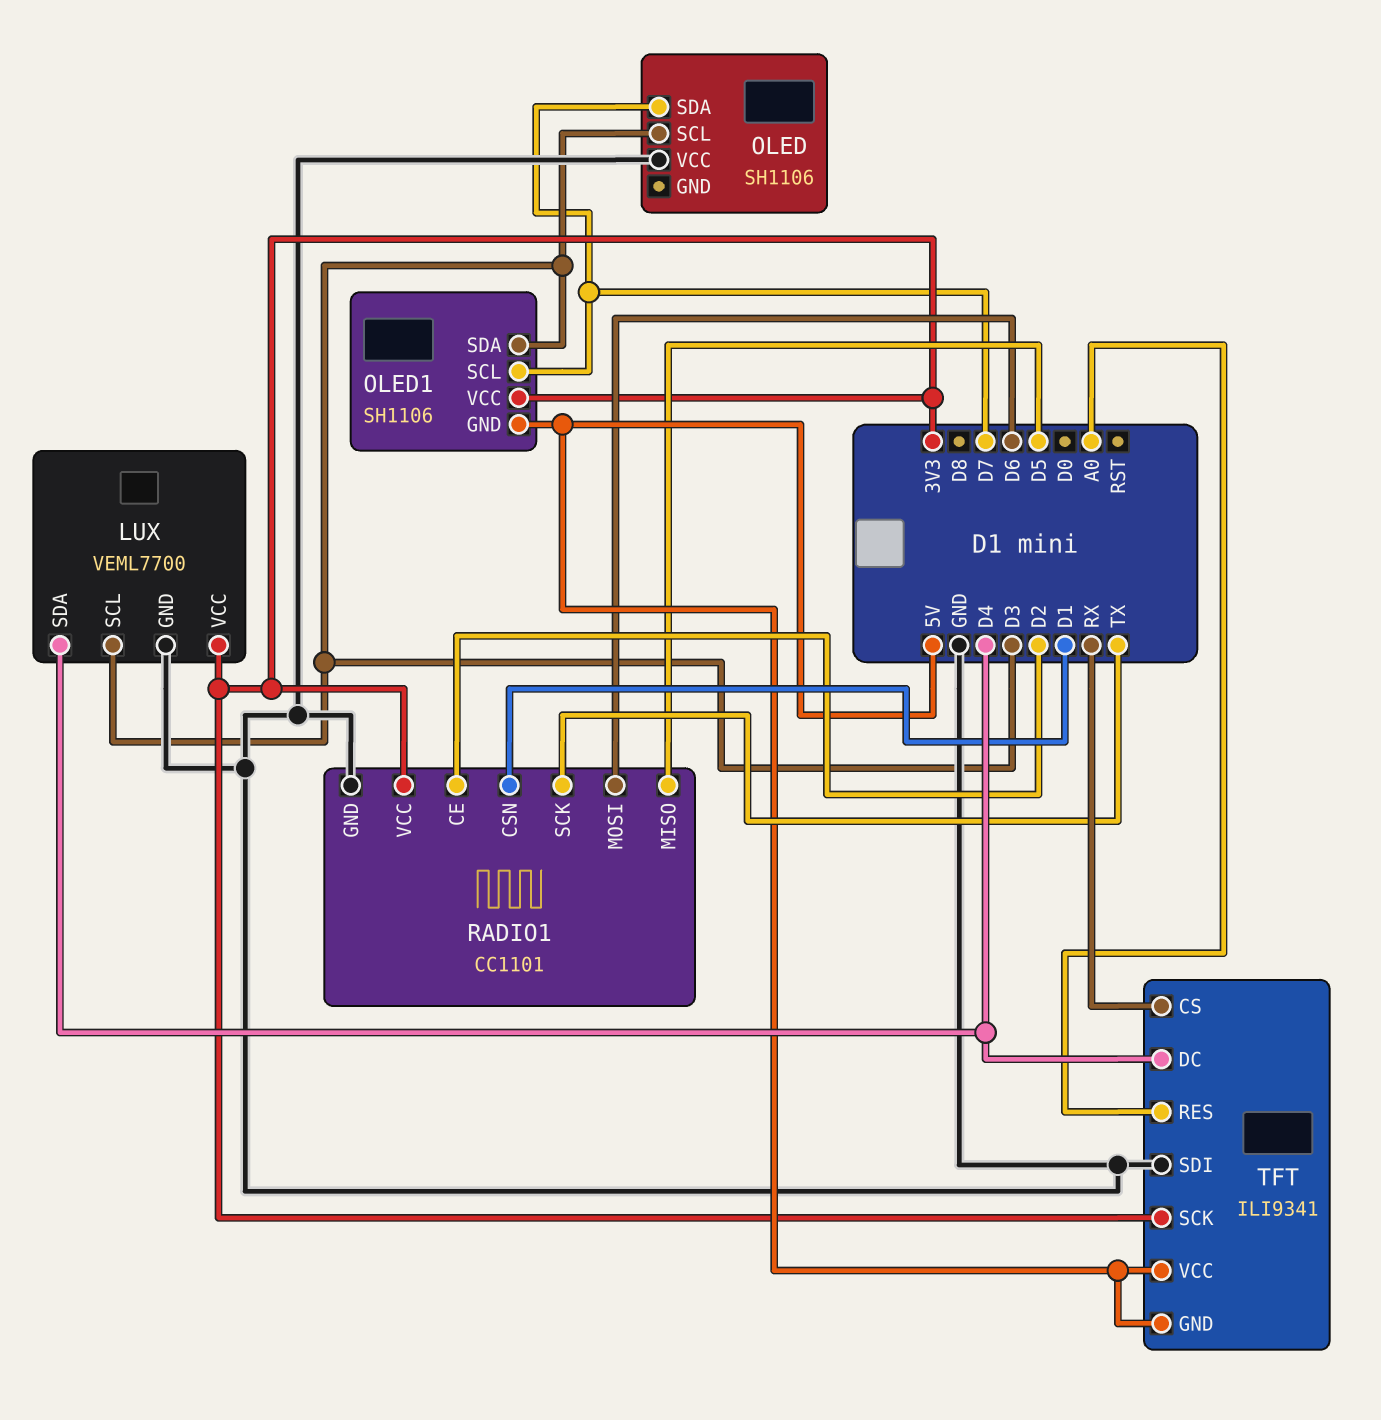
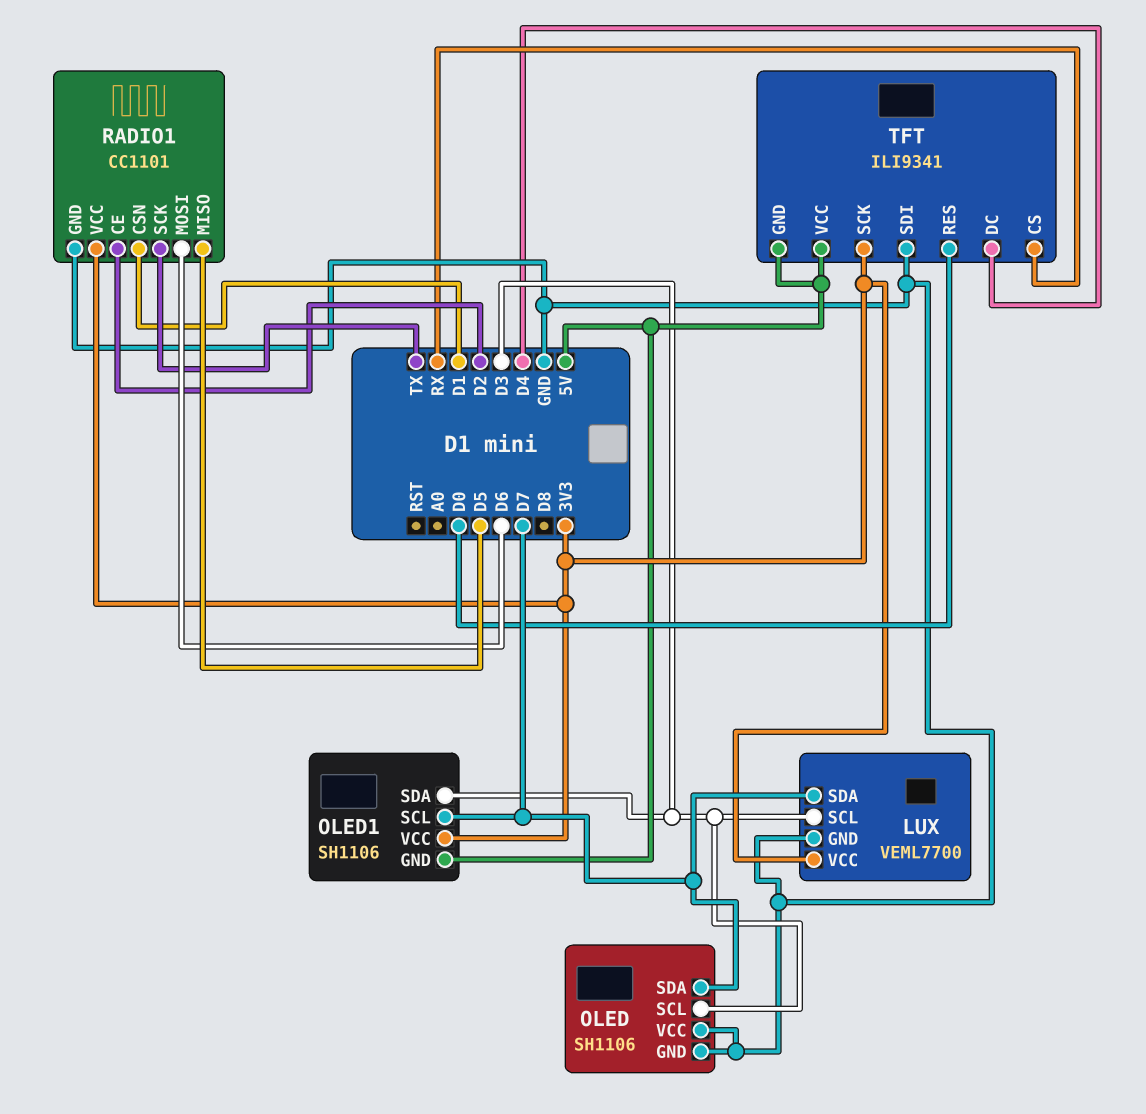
LUX pin SDA: D4 -> D7
OLED pin GND: none -> GND
TFT pin RES: A0 -> D0

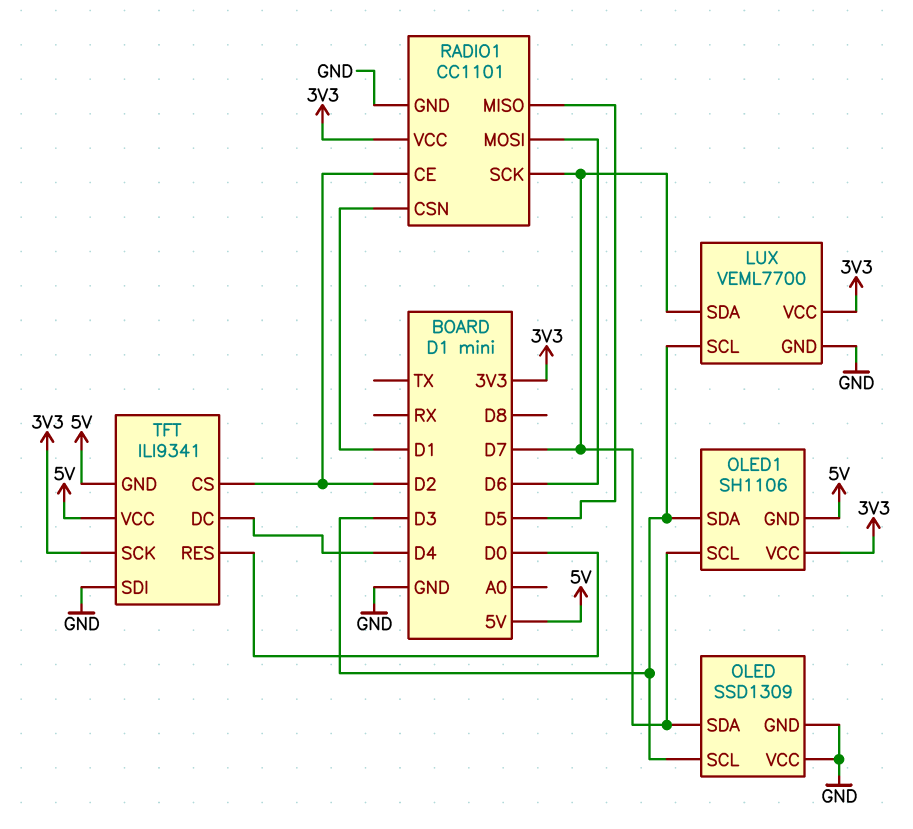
OLED: SH1106 -> SSD1309
RADIO1 pin SCK: TX -> D7
TFT pin CS: RX -> D2

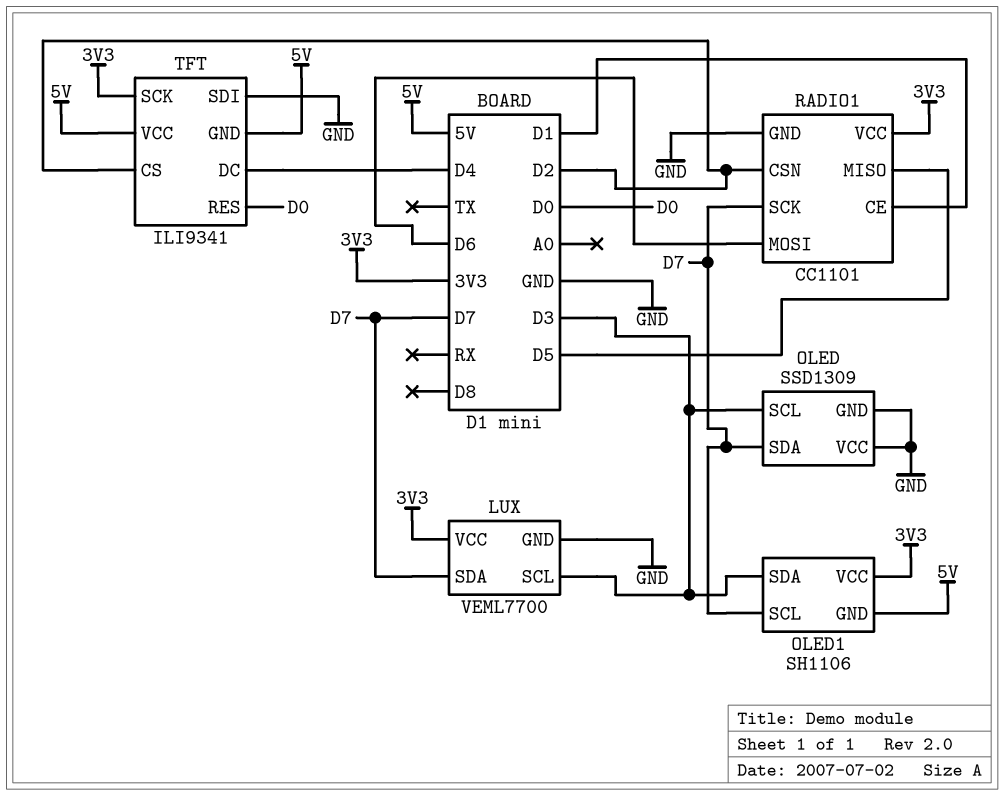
RADIO1 pin CE: D2 -> D1
RADIO1 pin CSN: D1 -> D2

